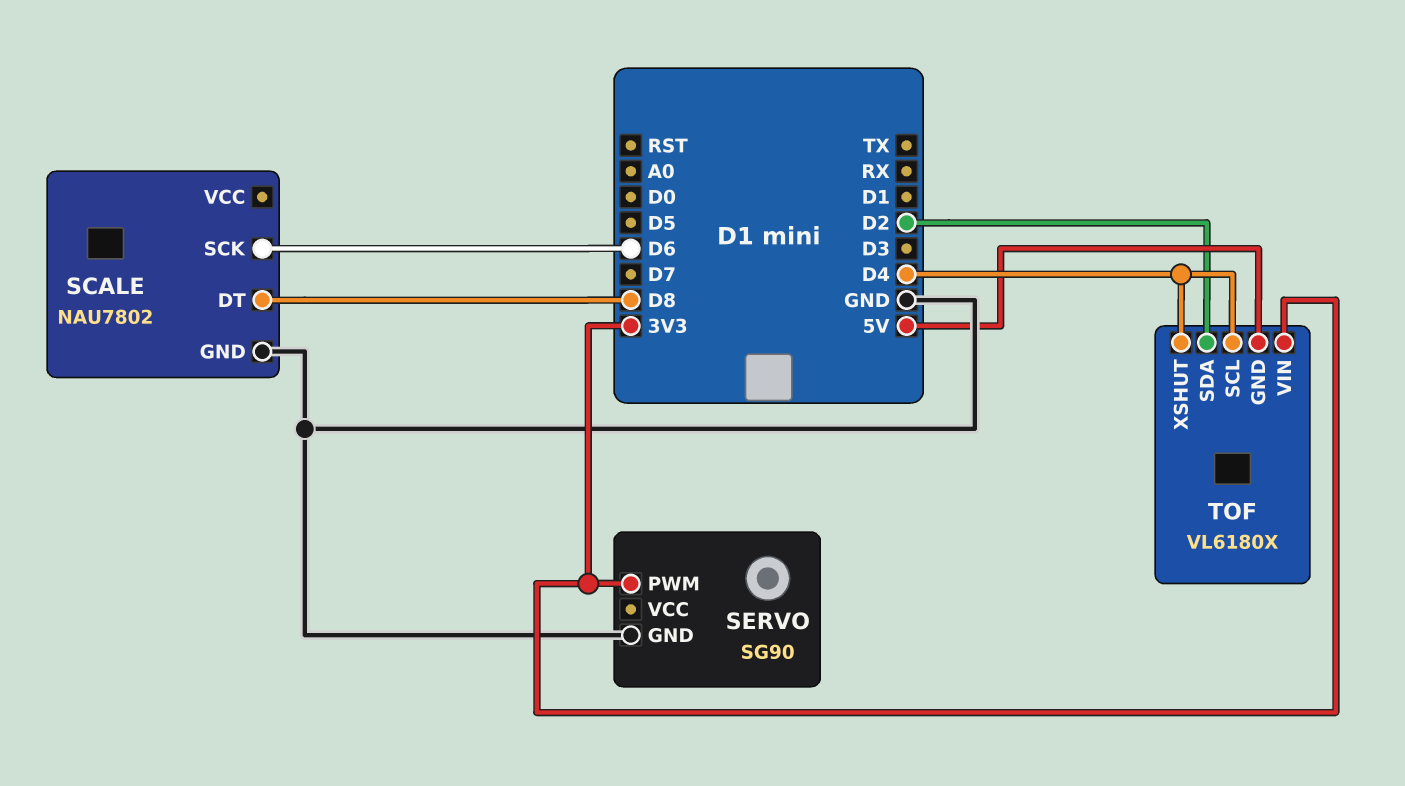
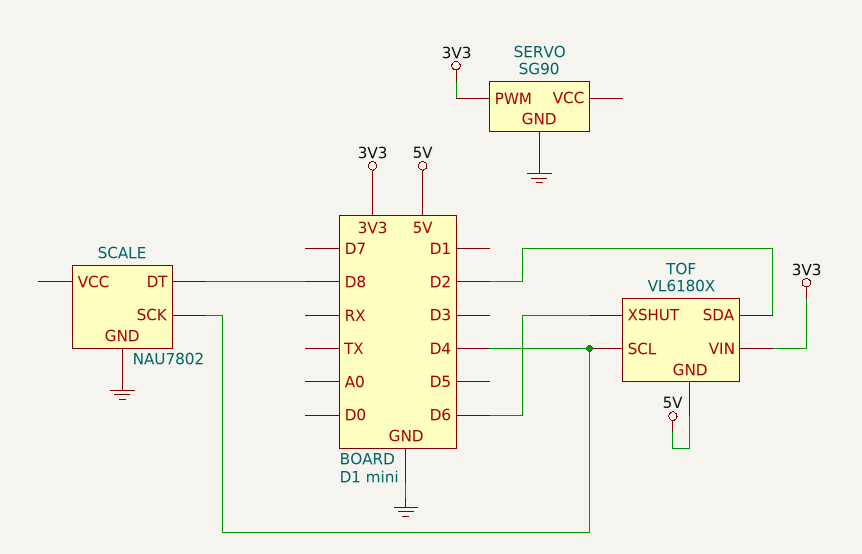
SCALE pin SCK: D6 -> D4
TOF pin XSHUT: D4 -> D6

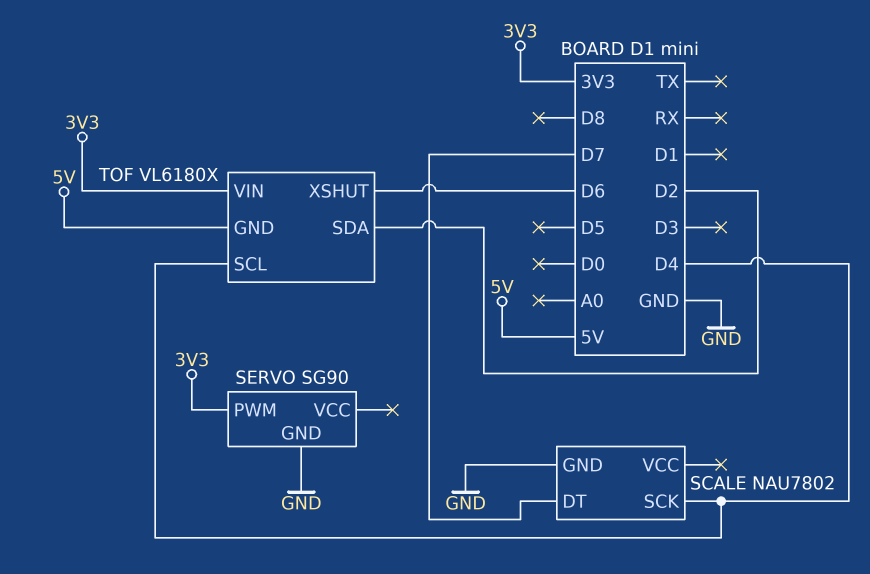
SCALE pin DT: D8 -> D7

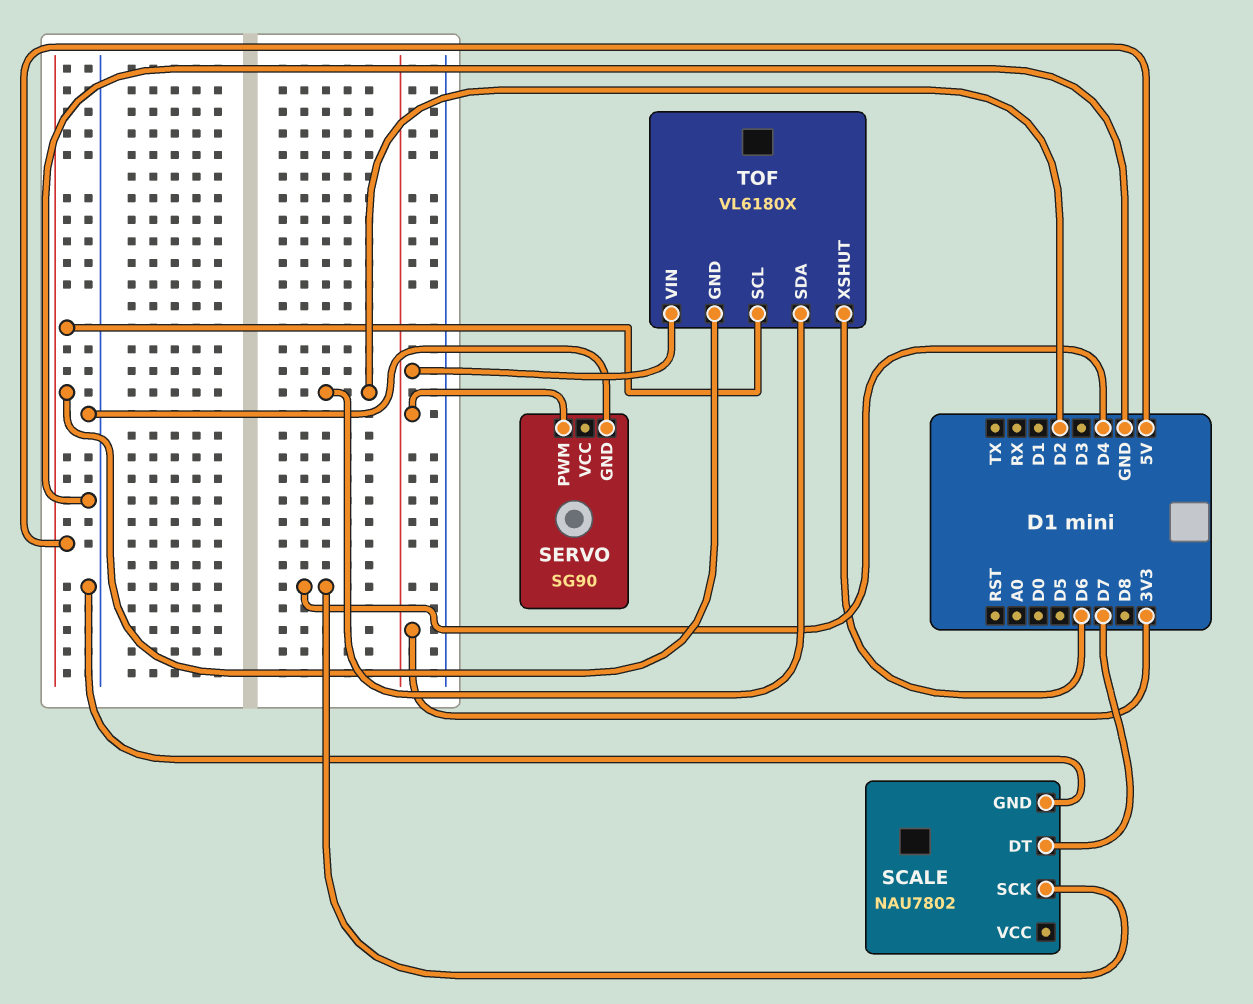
TOF pin SCL: D4 -> 5V

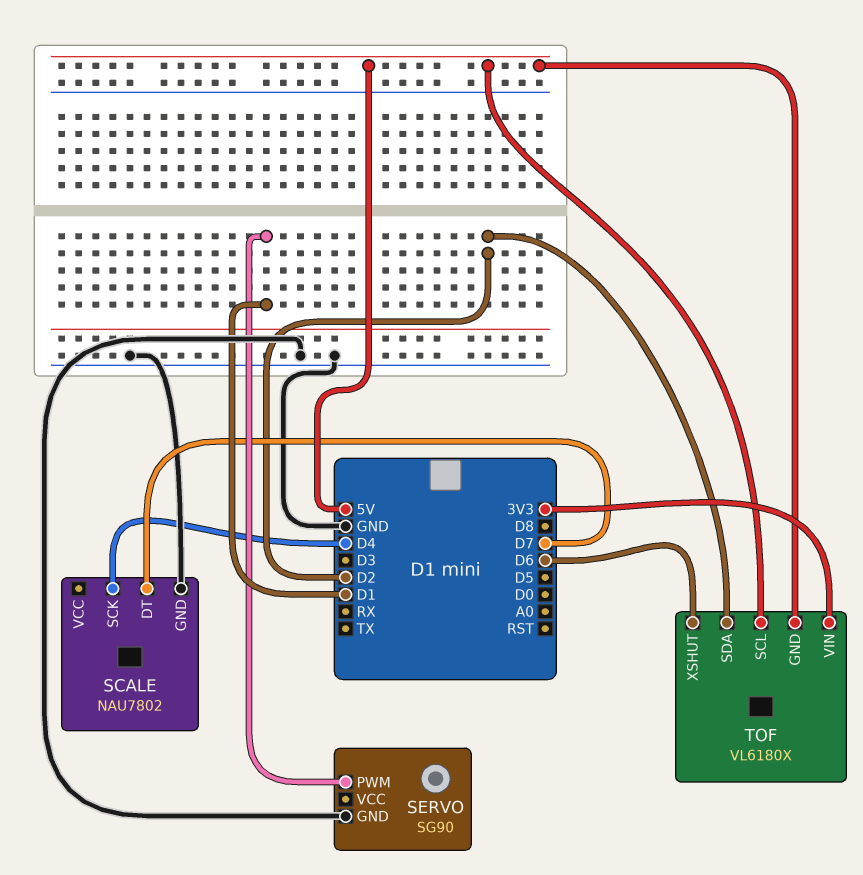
SERVO pin PWM: 3V3 -> D1

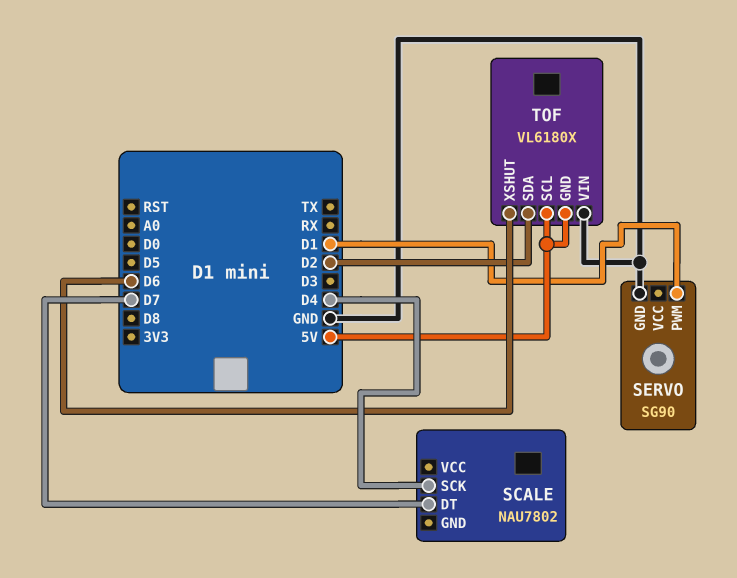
SCALE pin GND: GND -> none
TOF pin VIN: 3V3 -> GND

